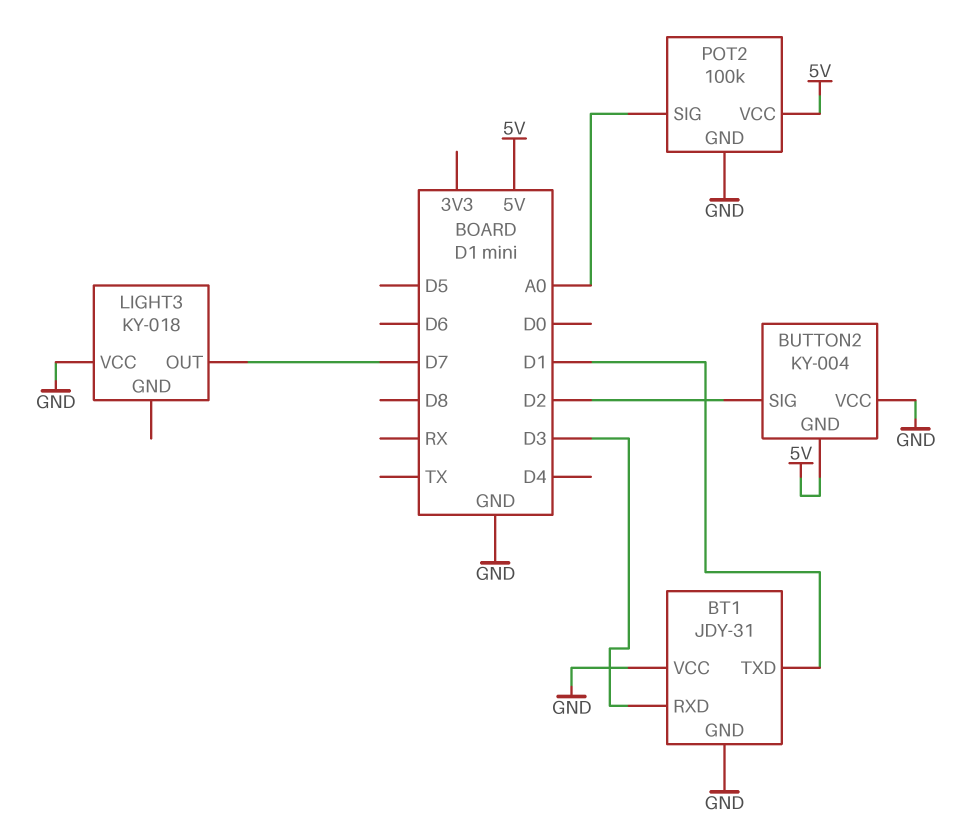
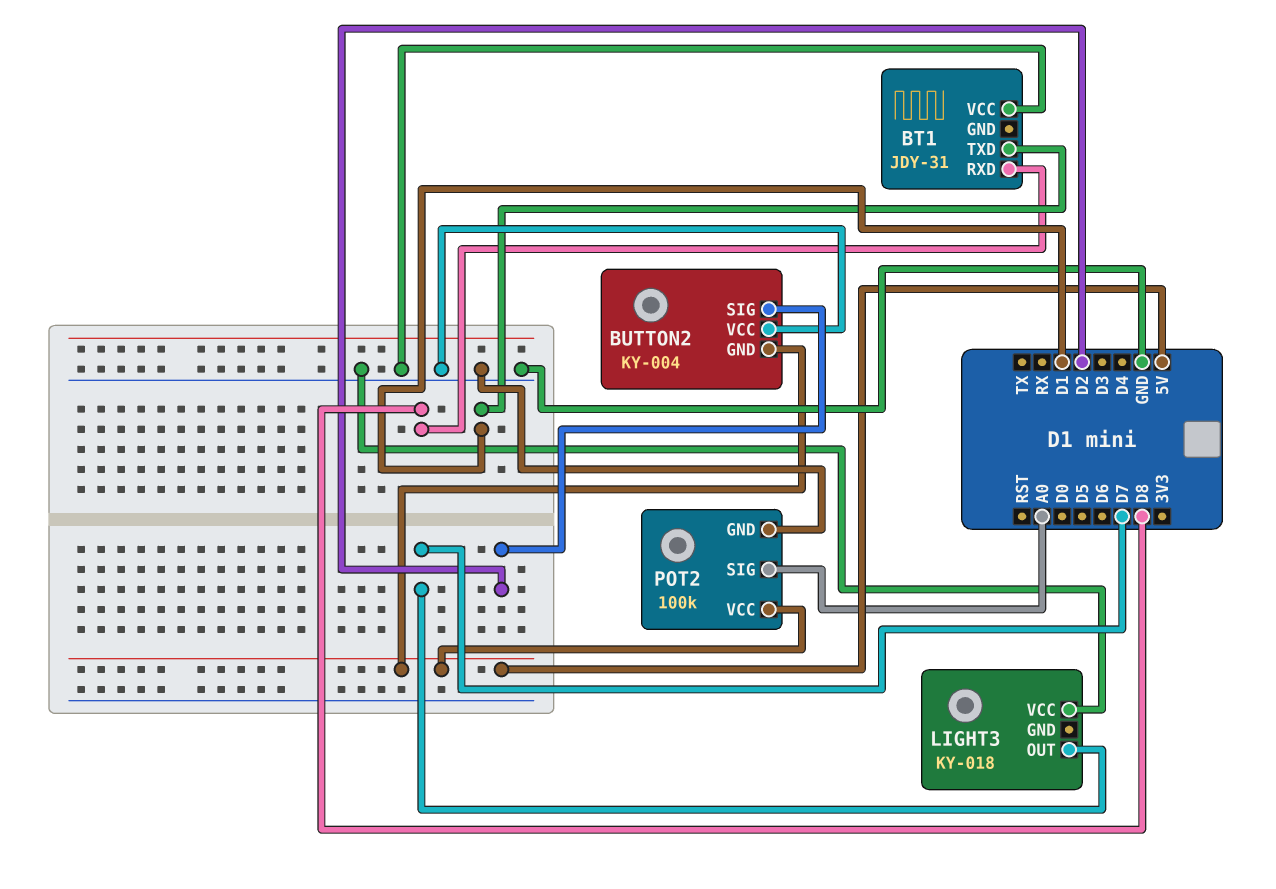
BT1 pin GND: GND -> none
BT1 pin RXD: D3 -> D8

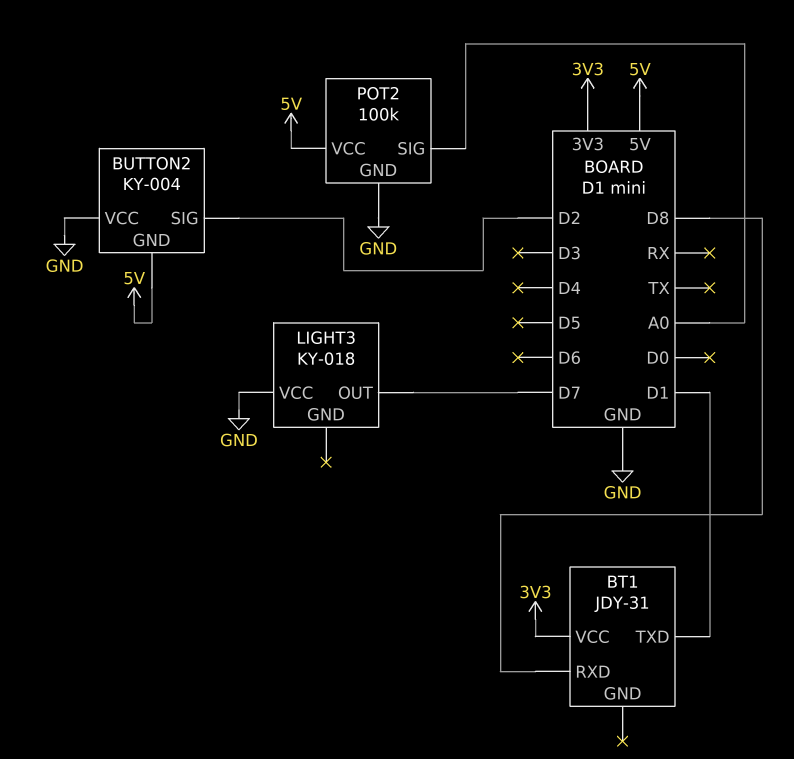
BT1 pin VCC: GND -> 3V3

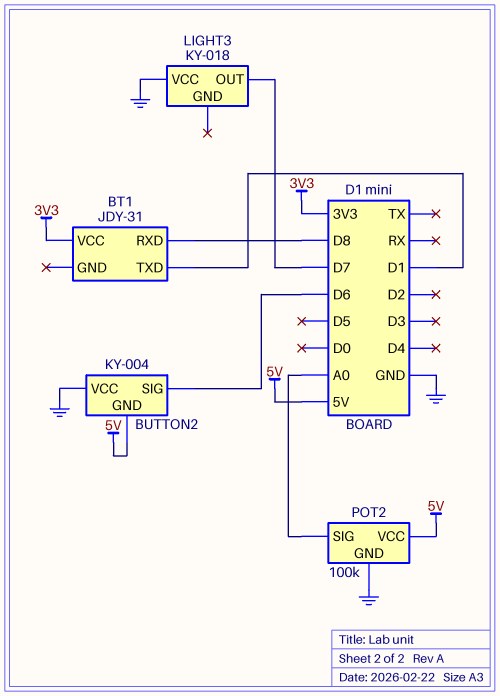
BUTTON2 pin SIG: D2 -> D6

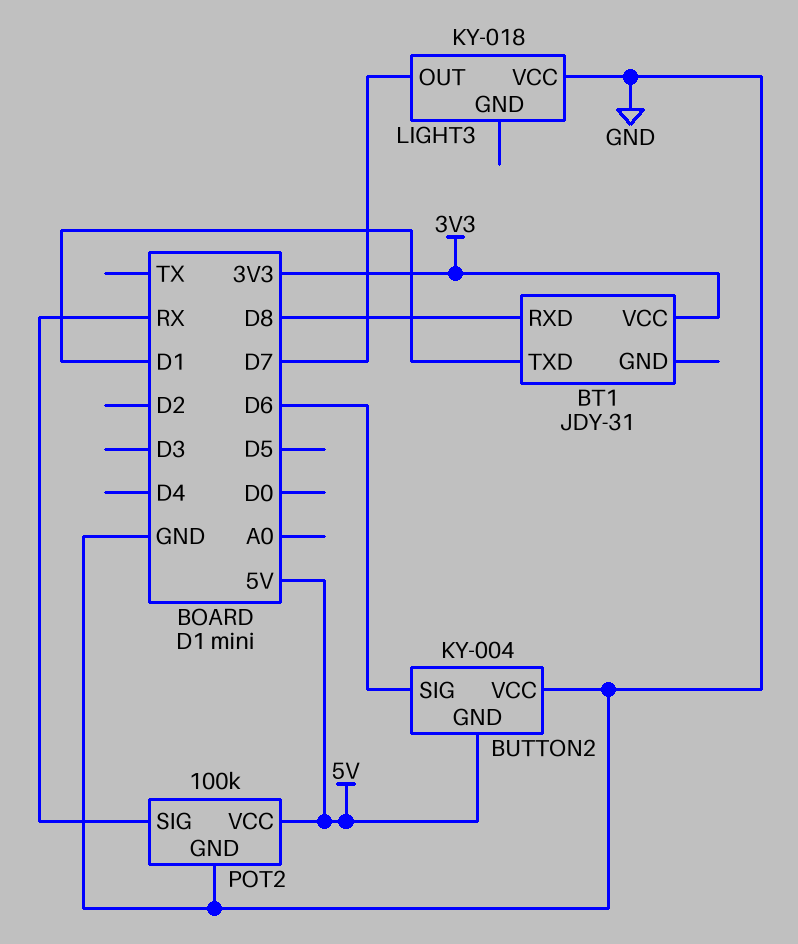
POT2 pin SIG: A0 -> RX

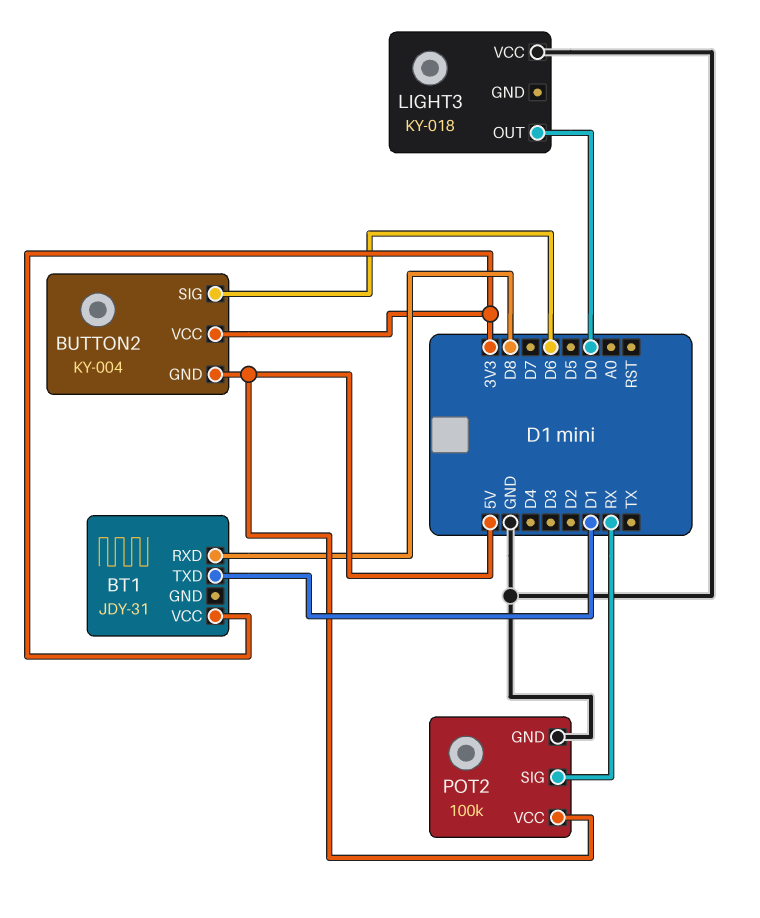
BUTTON2 pin VCC: GND -> 3V3
LIGHT3 pin OUT: D7 -> D0

